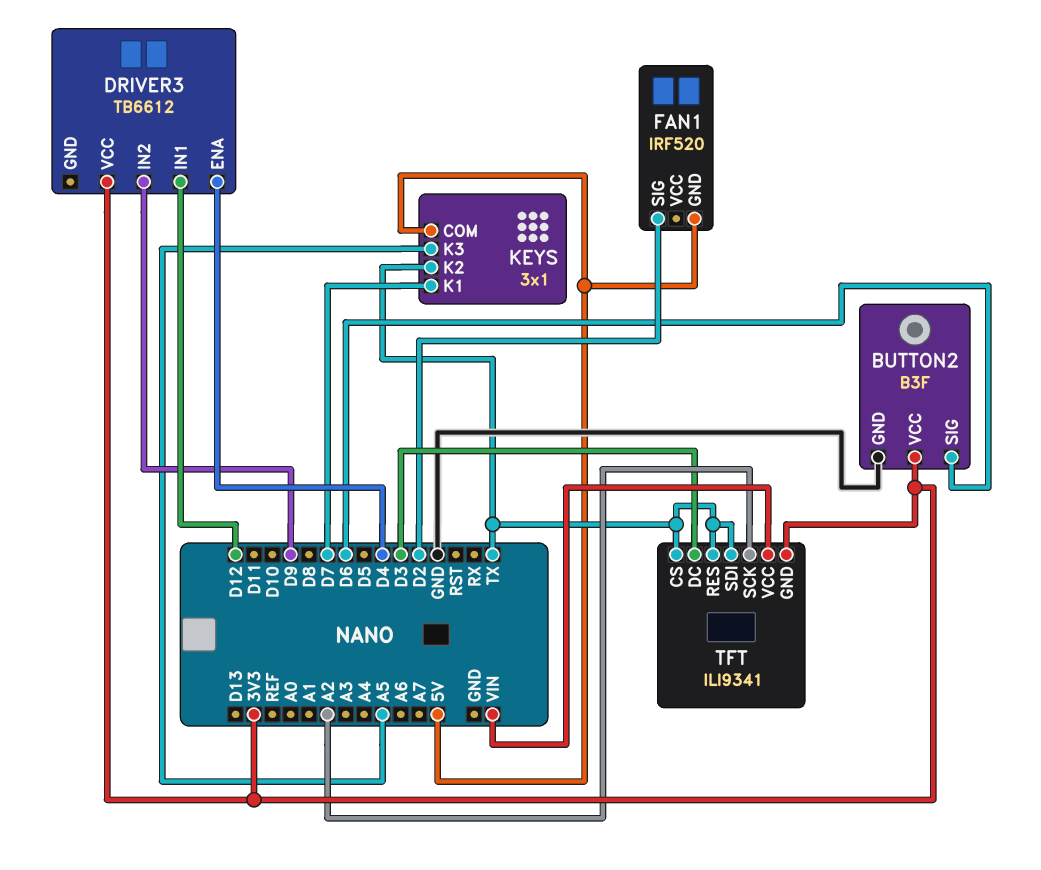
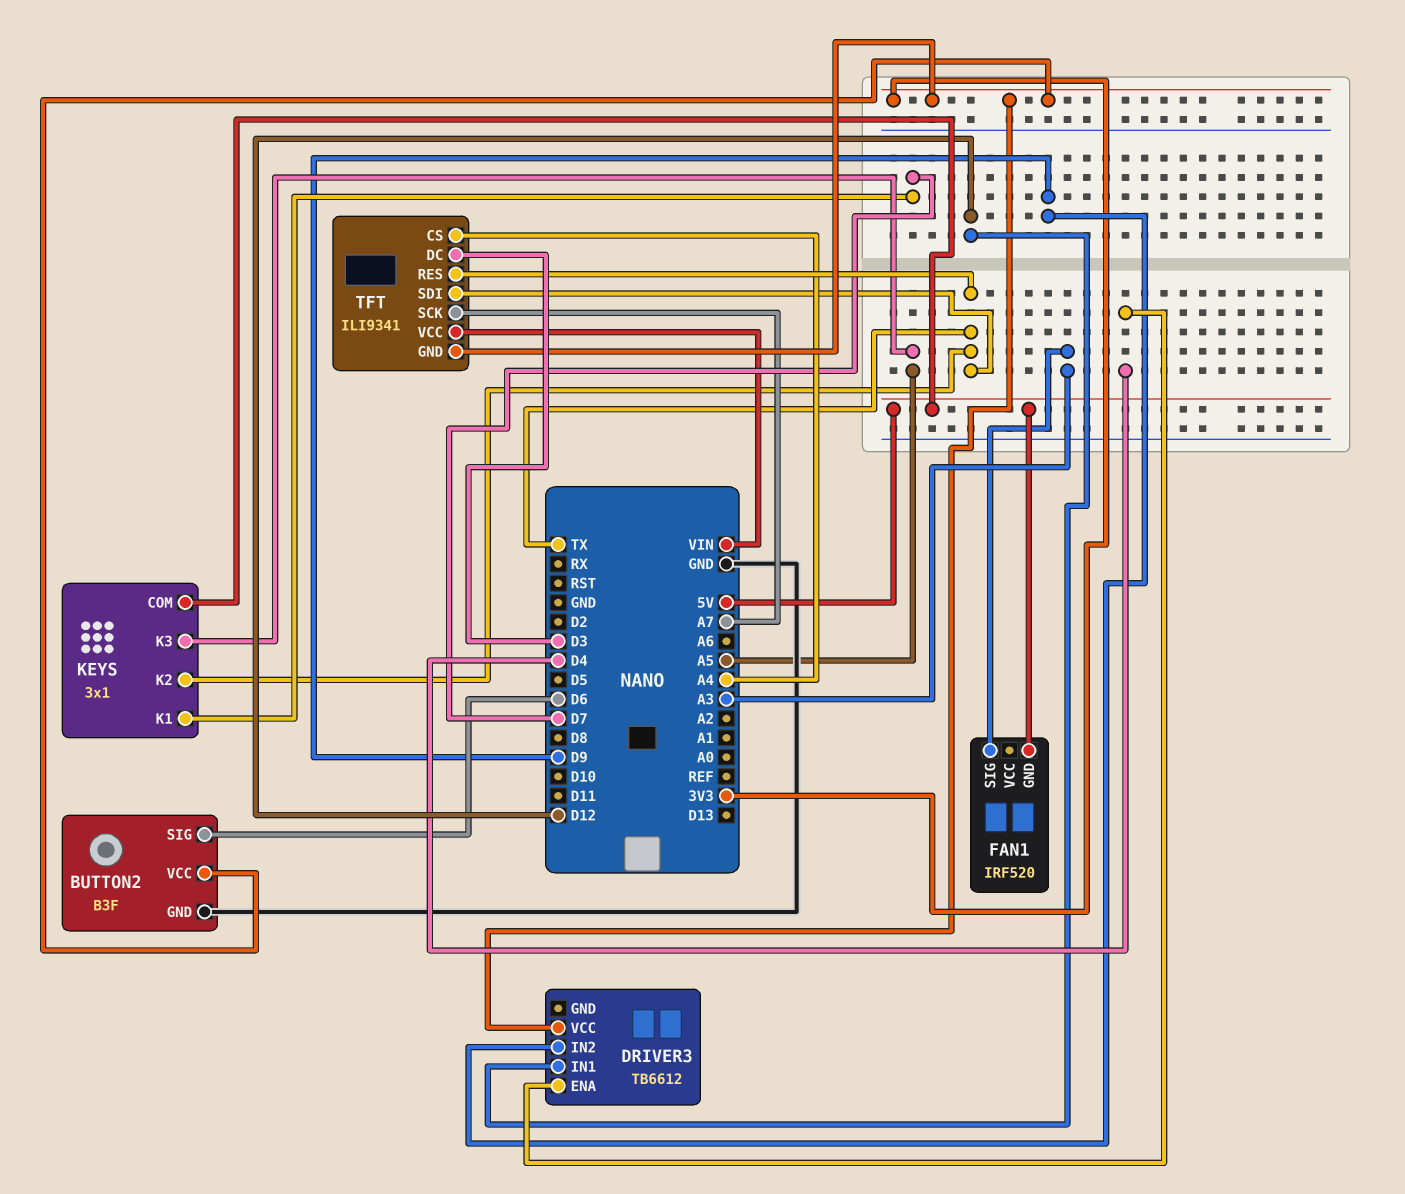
FAN1 pin SIG: D2 -> A3
TFT pin CS: TX -> A4
TFT pin SCK: A2 -> A7

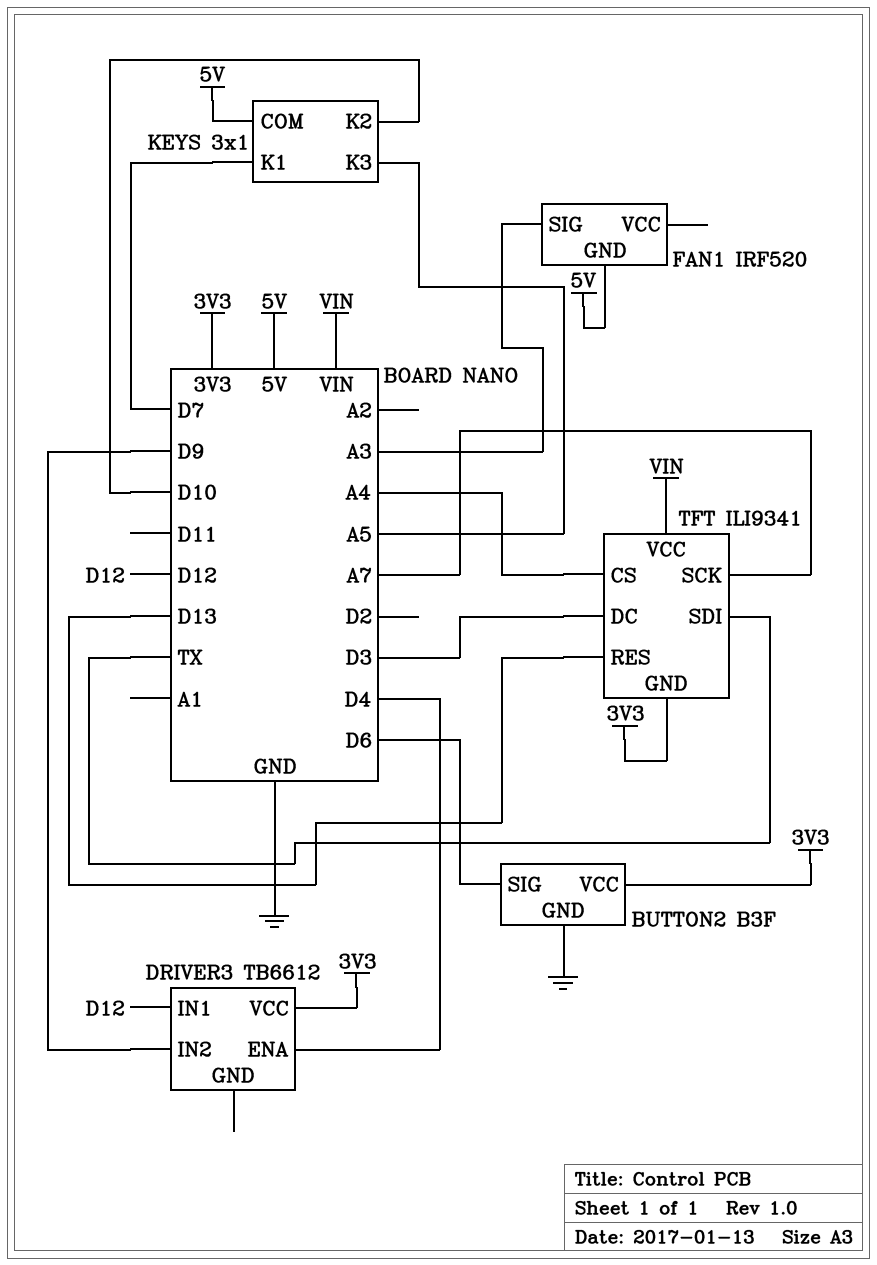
KEYS pin K2: TX -> D10
TFT pin RES: TX -> D13

